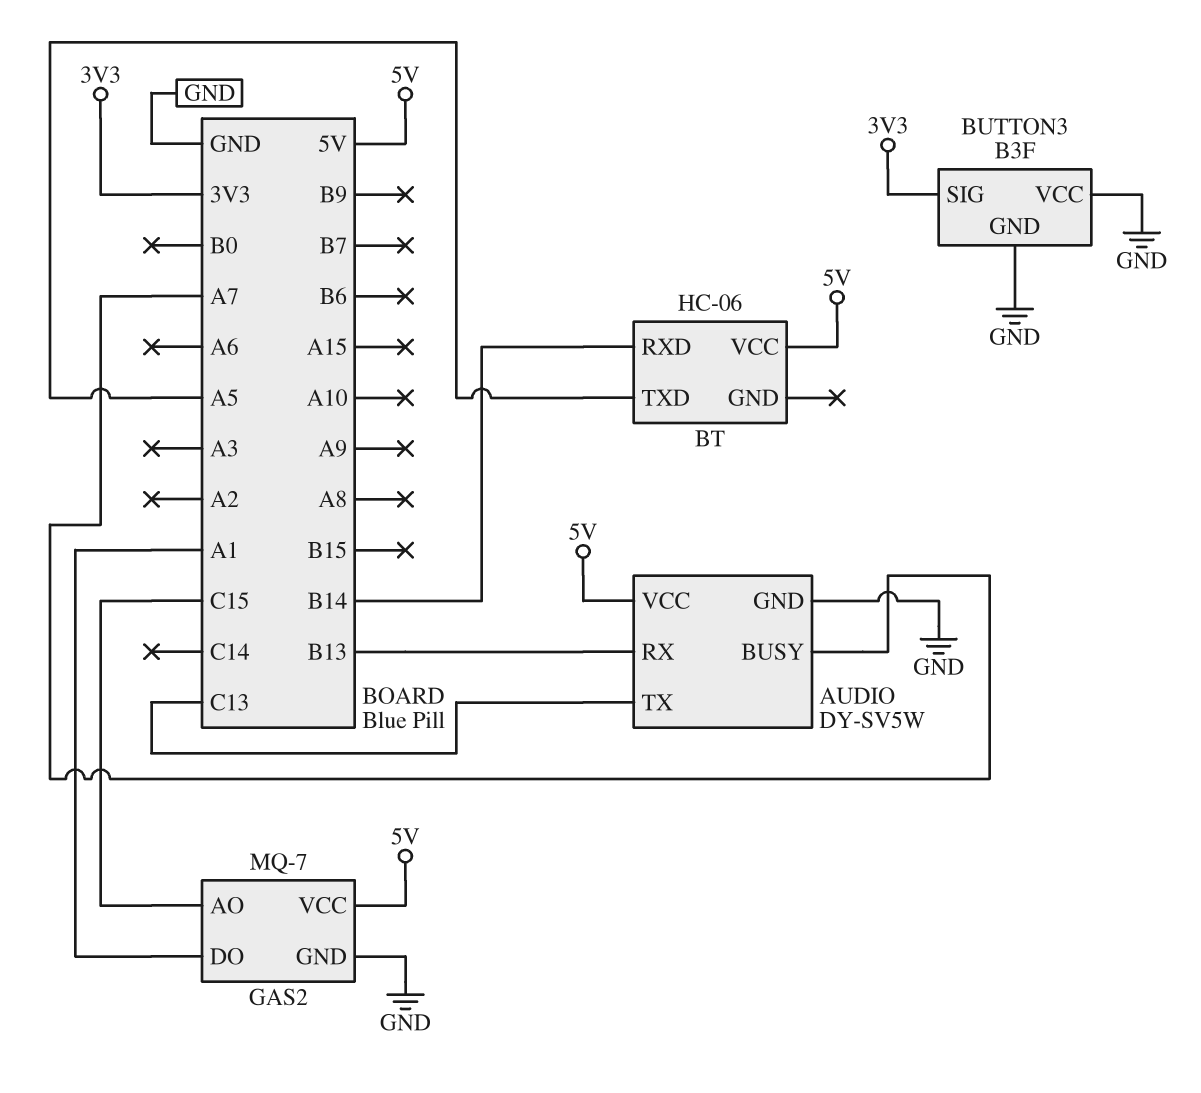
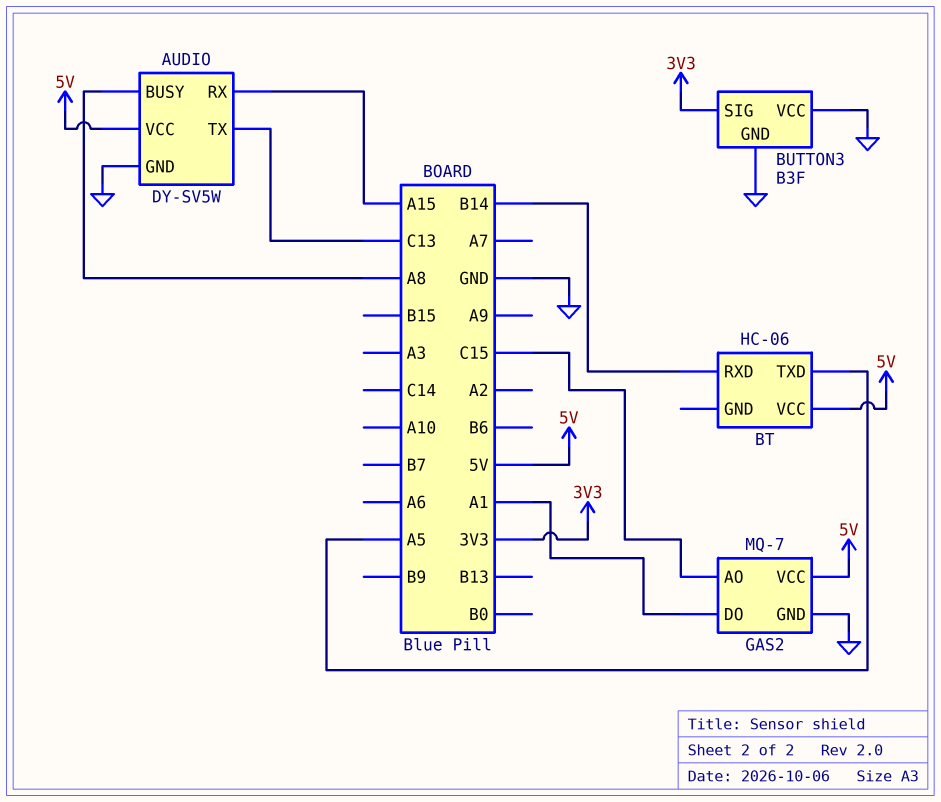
AUDIO pin BUSY: A7 -> A8
AUDIO pin RX: B13 -> A15

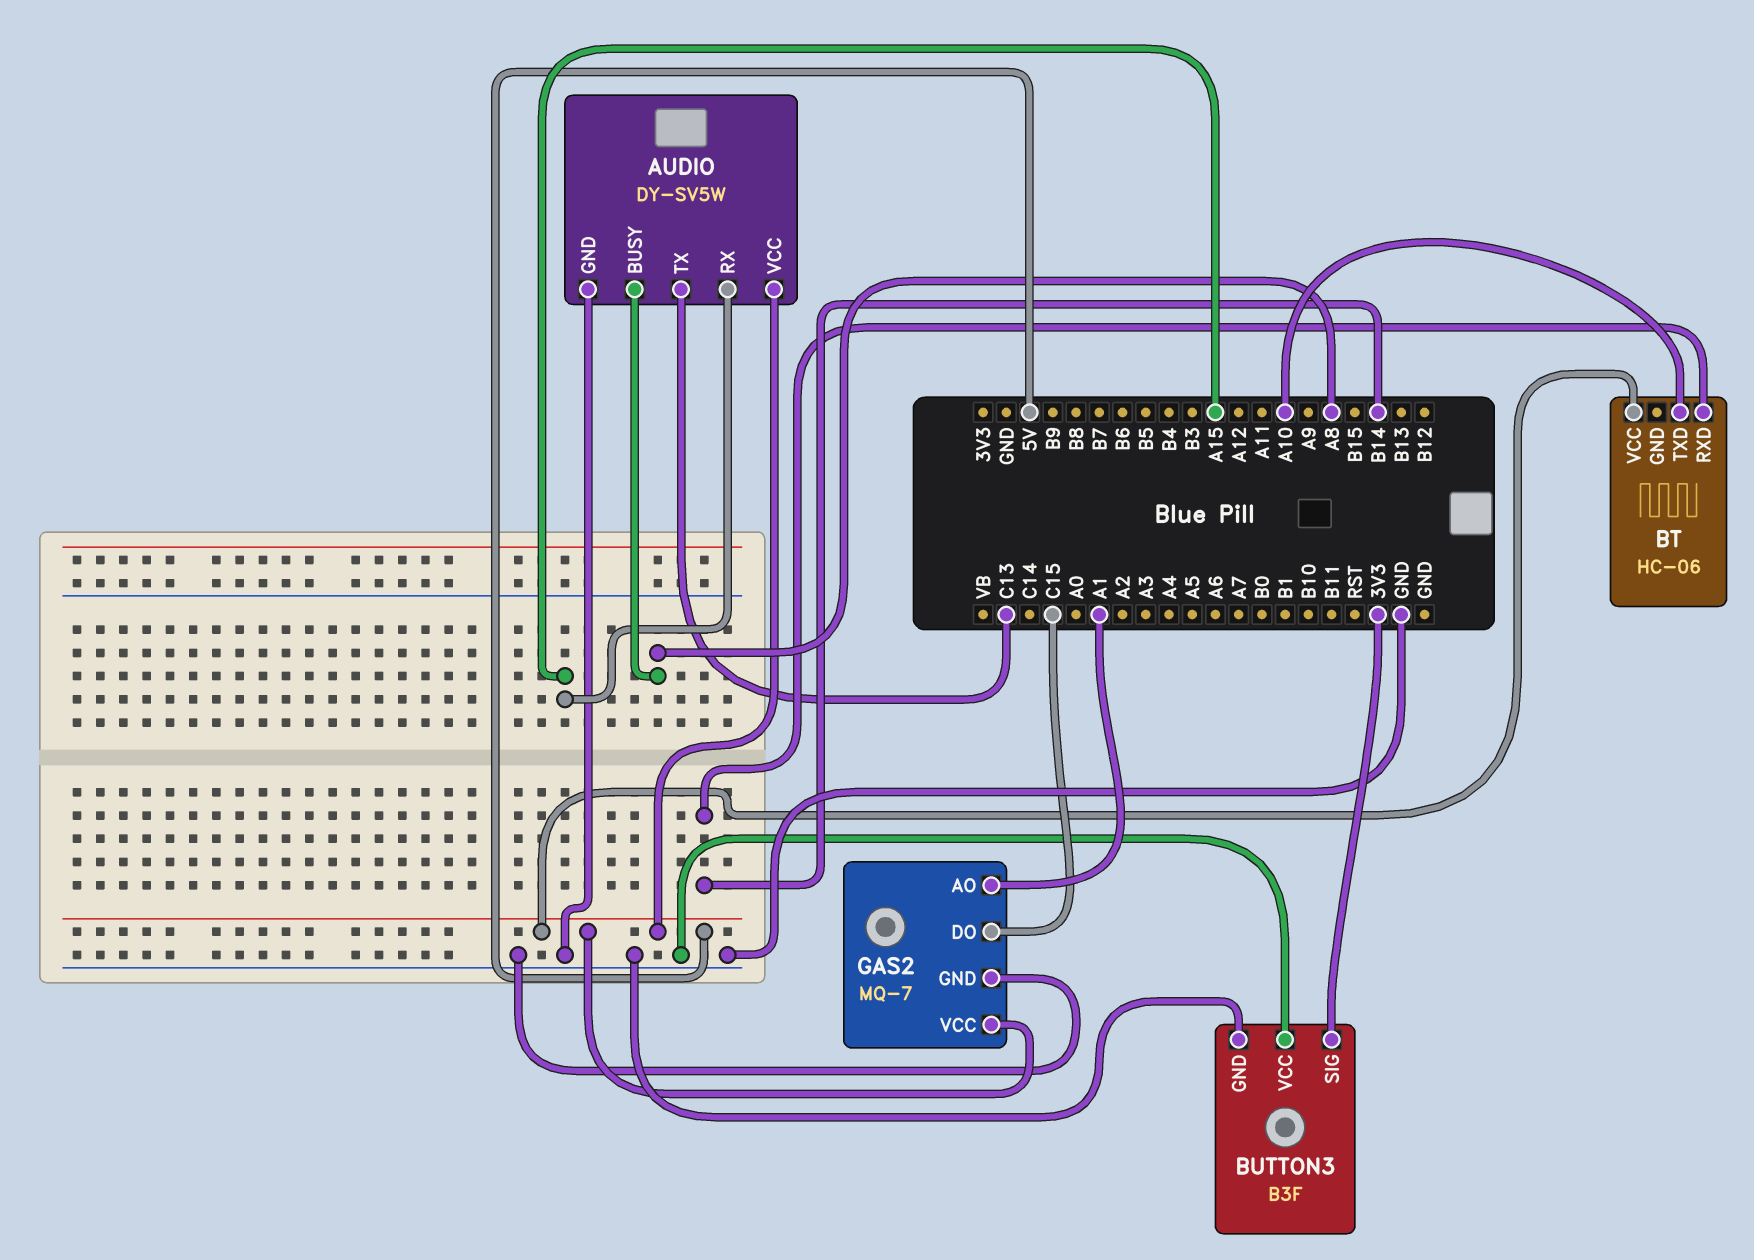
BT pin TXD: A5 -> A10
GAS2 pin AO: C15 -> A1
GAS2 pin DO: A1 -> C15

